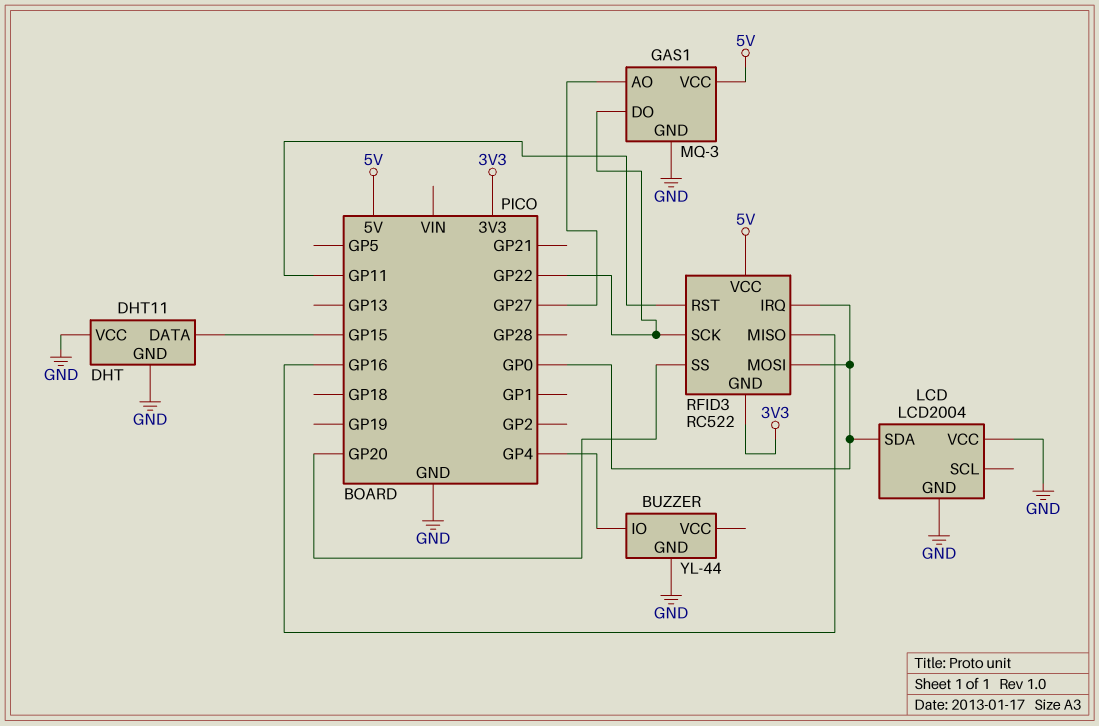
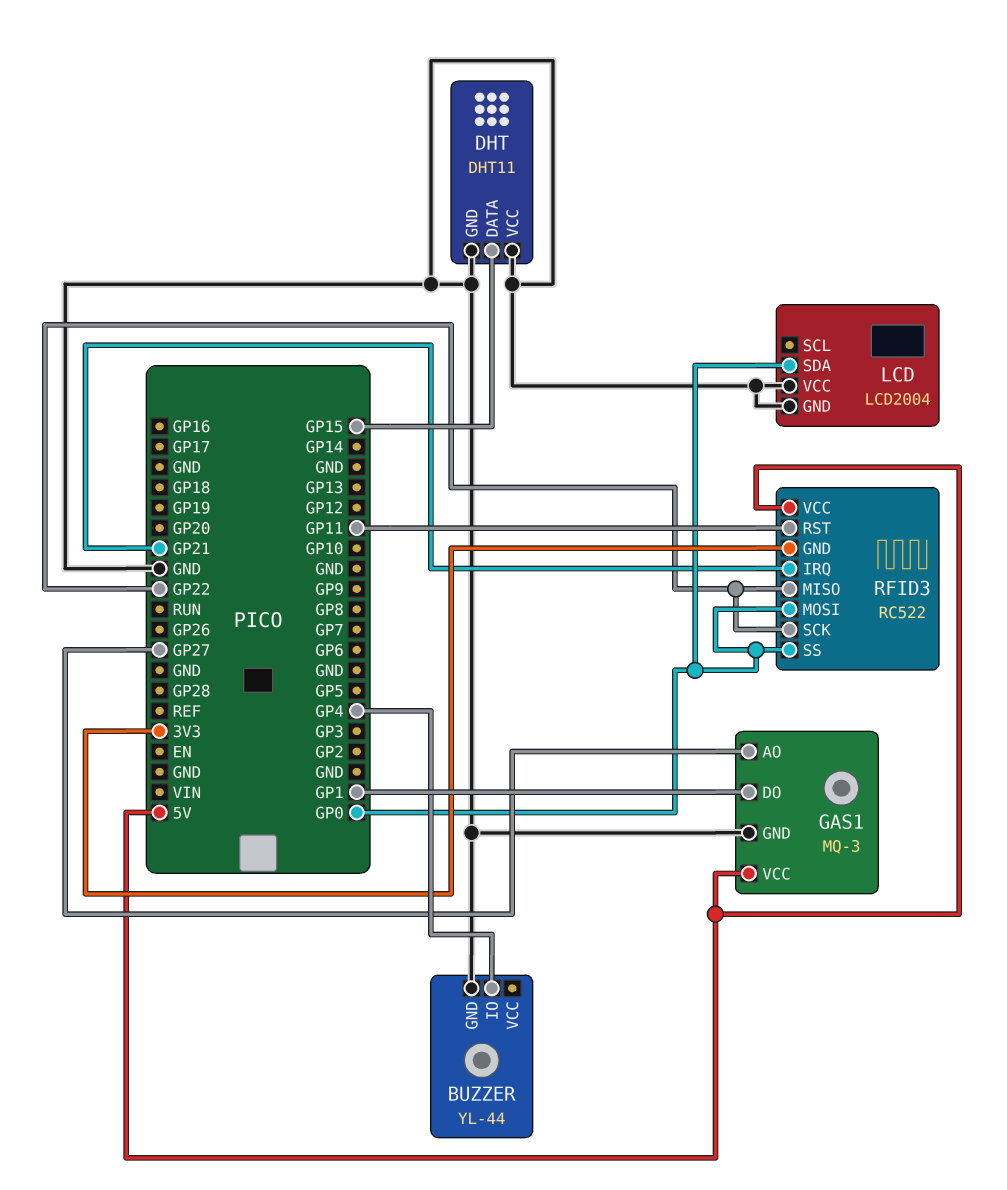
GAS1 pin DO: GP22 -> GP1
RFID3 pin IRQ: GP0 -> GP21
RFID3 pin MISO: GP16 -> GP22
RFID3 pin SS: GP20 -> GP0

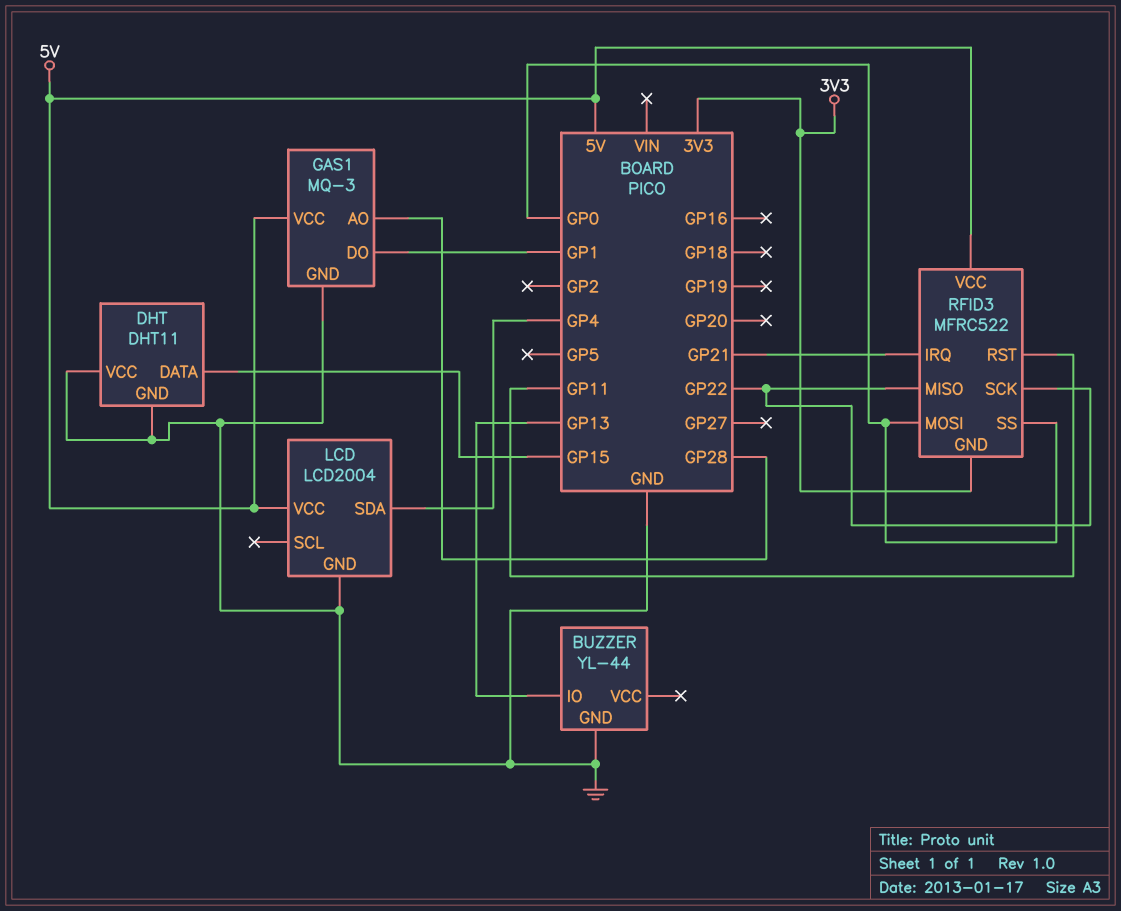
BUZZER pin IO: GP4 -> GP13
GAS1 pin AO: GP27 -> GP28
LCD pin SDA: GP0 -> GP4
LCD pin VCC: GND -> 5V
RFID3: RC522 -> MFRC522

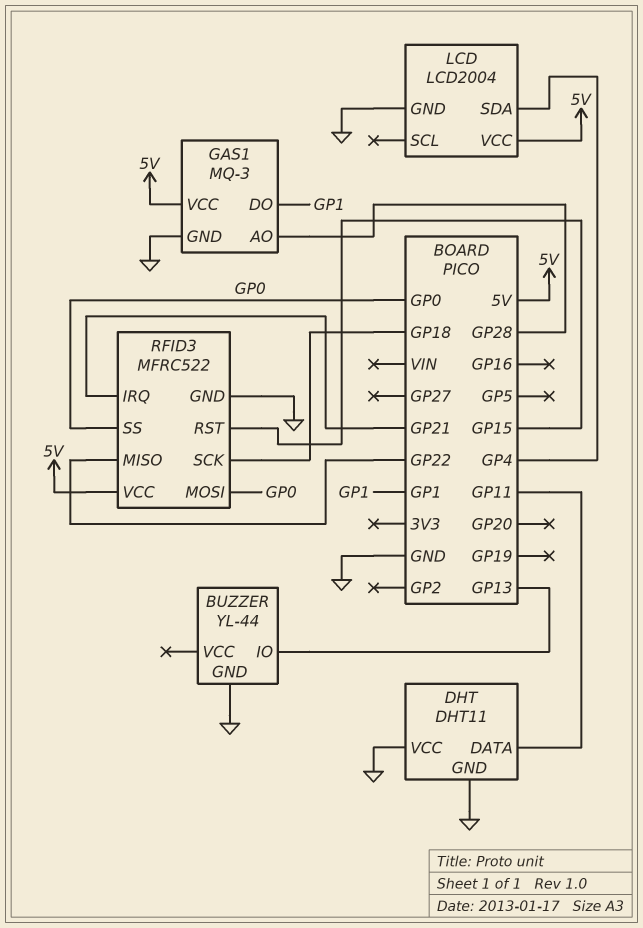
DHT pin DATA: GP15 -> GP11
RFID3 pin GND: 3V3 -> GND
RFID3 pin RST: GP11 -> GP15
RFID3 pin SCK: GP22 -> GP18

